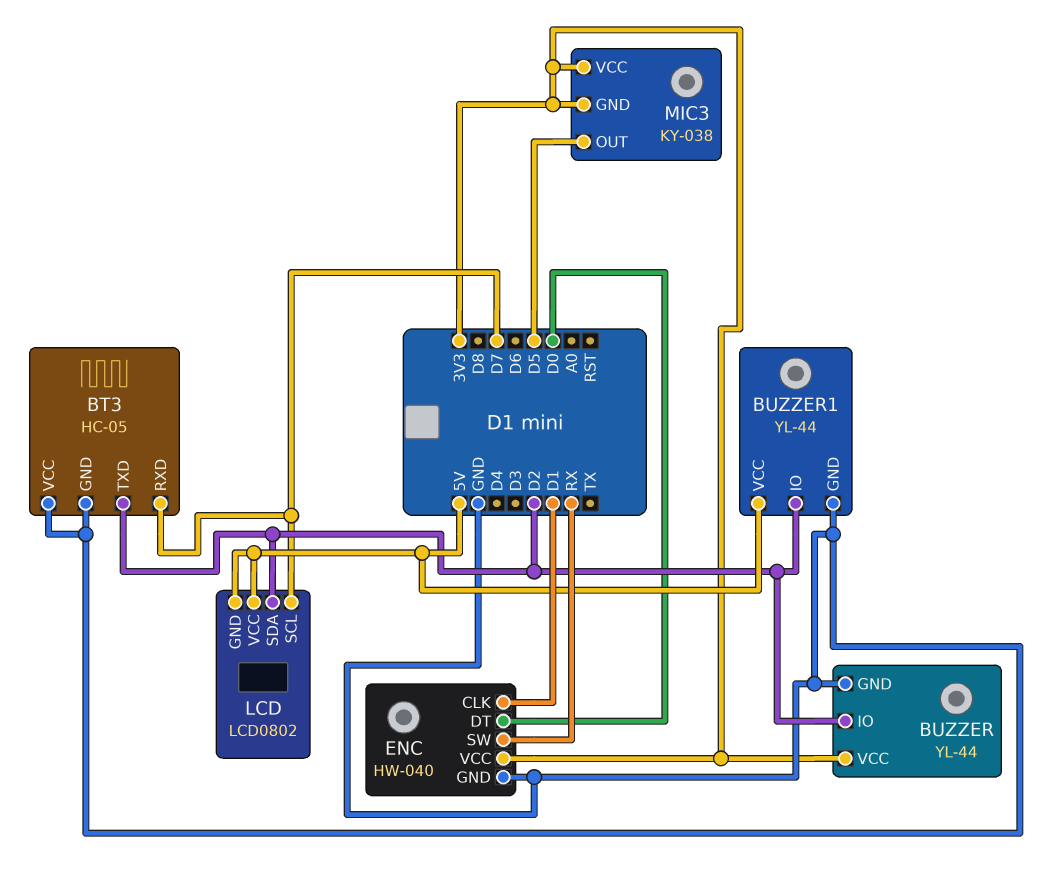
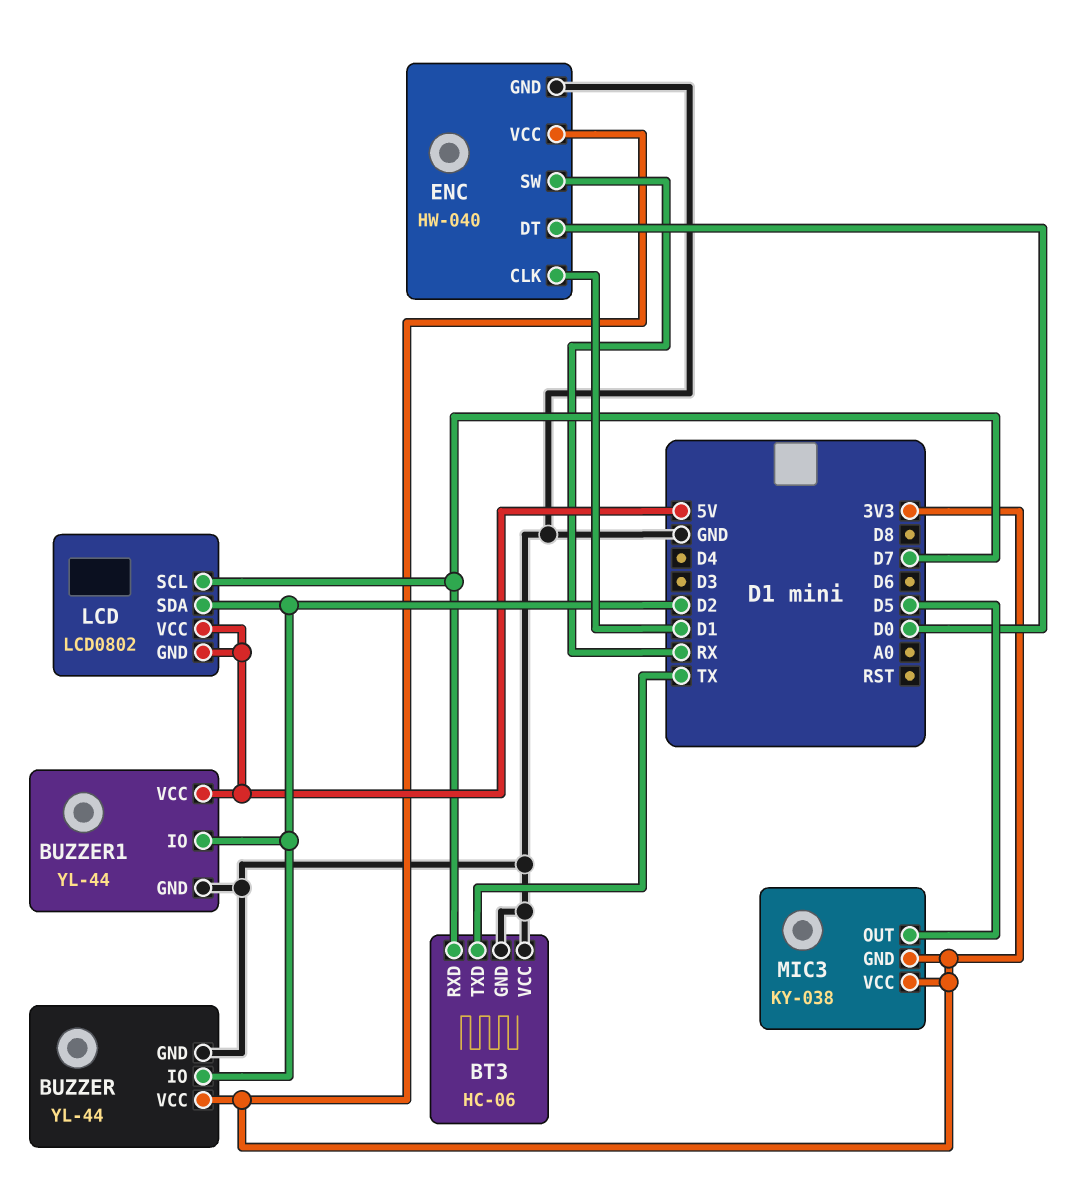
BT3: HC-05 -> HC-06
BT3 pin TXD: D2 -> TX

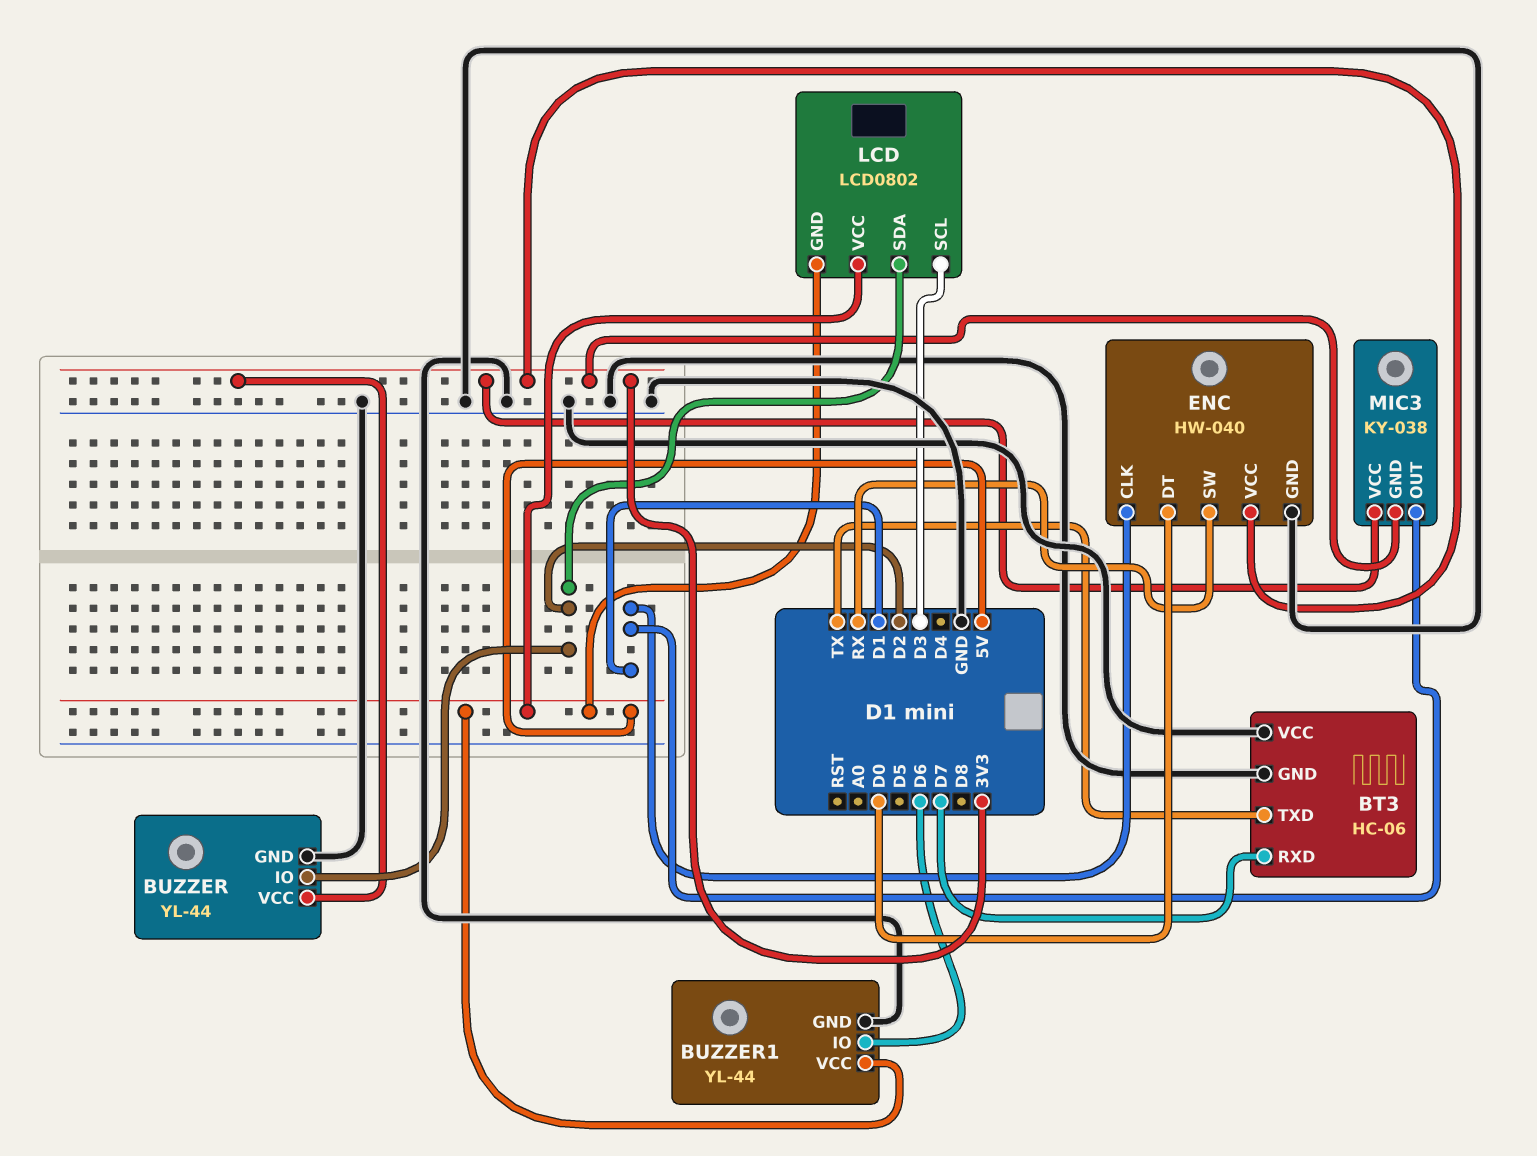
BUZZER1 pin IO: D2 -> D6
LCD pin SCL: D7 -> D3
MIC3 pin OUT: D5 -> D1

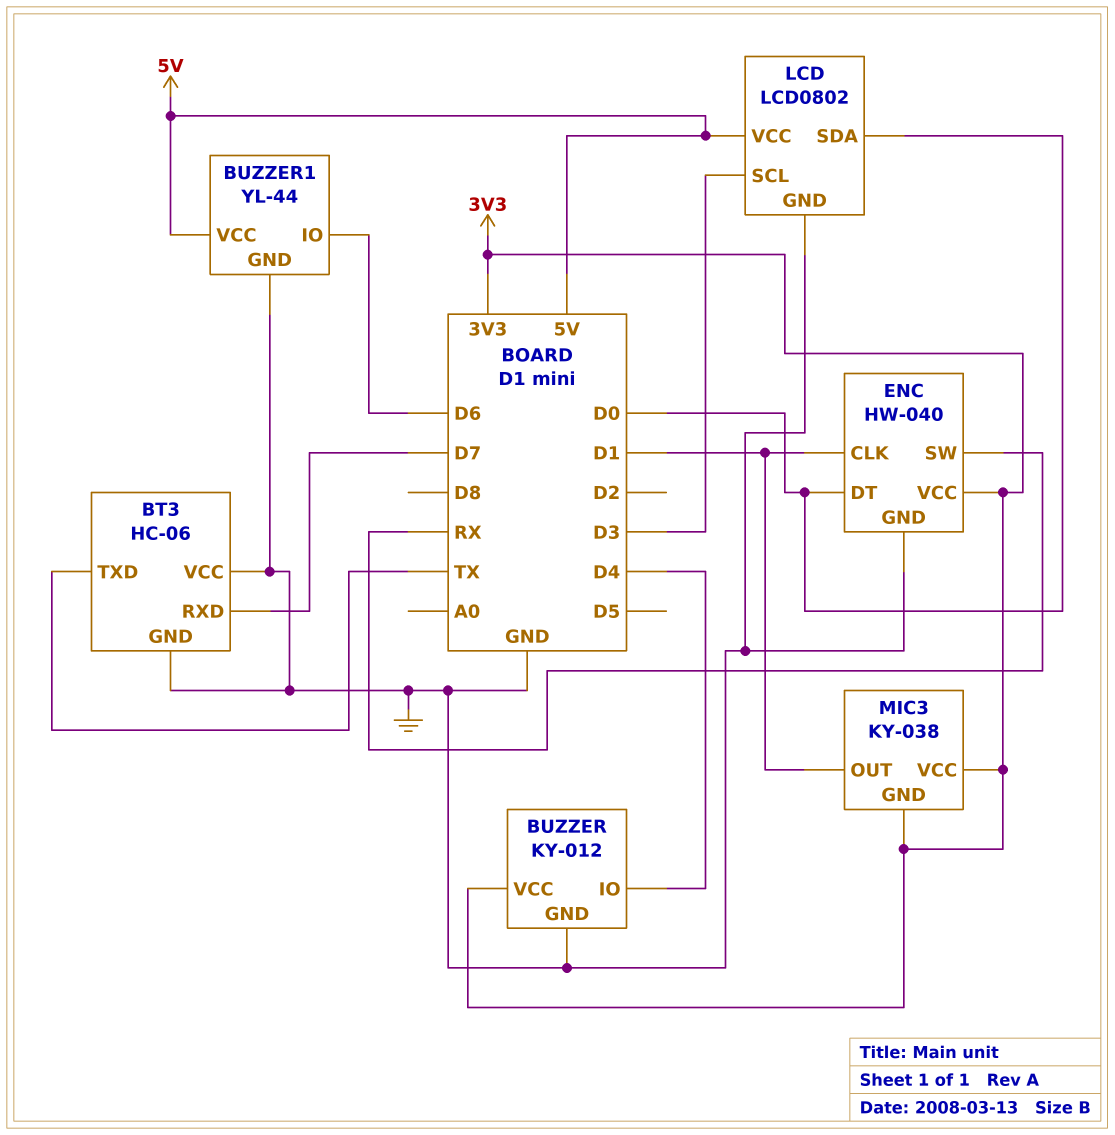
BUZZER: YL-44 -> KY-012
BUZZER pin IO: D2 -> D4
LCD pin GND: 5V -> GND
LCD pin SDA: D2 -> D0

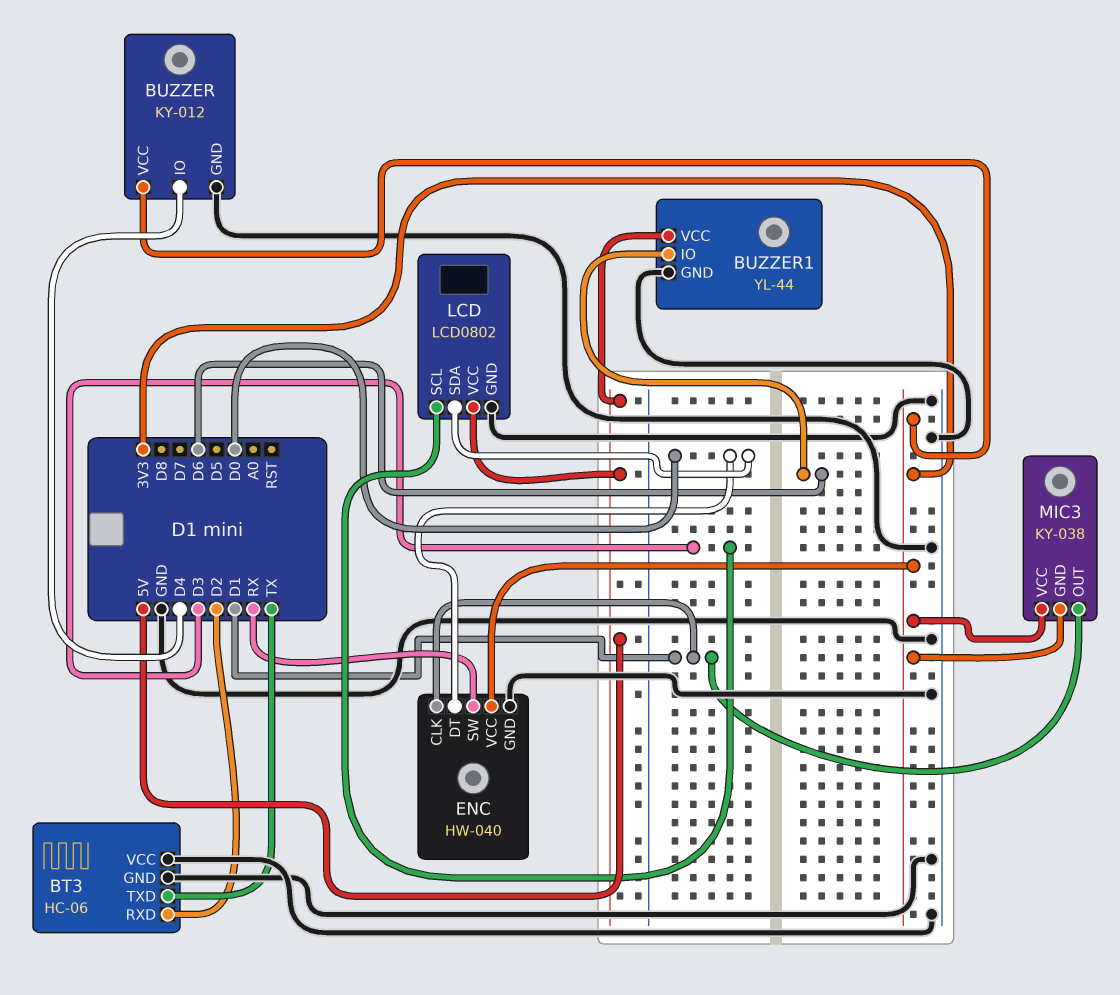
BT3 pin RXD: D7 -> D2

